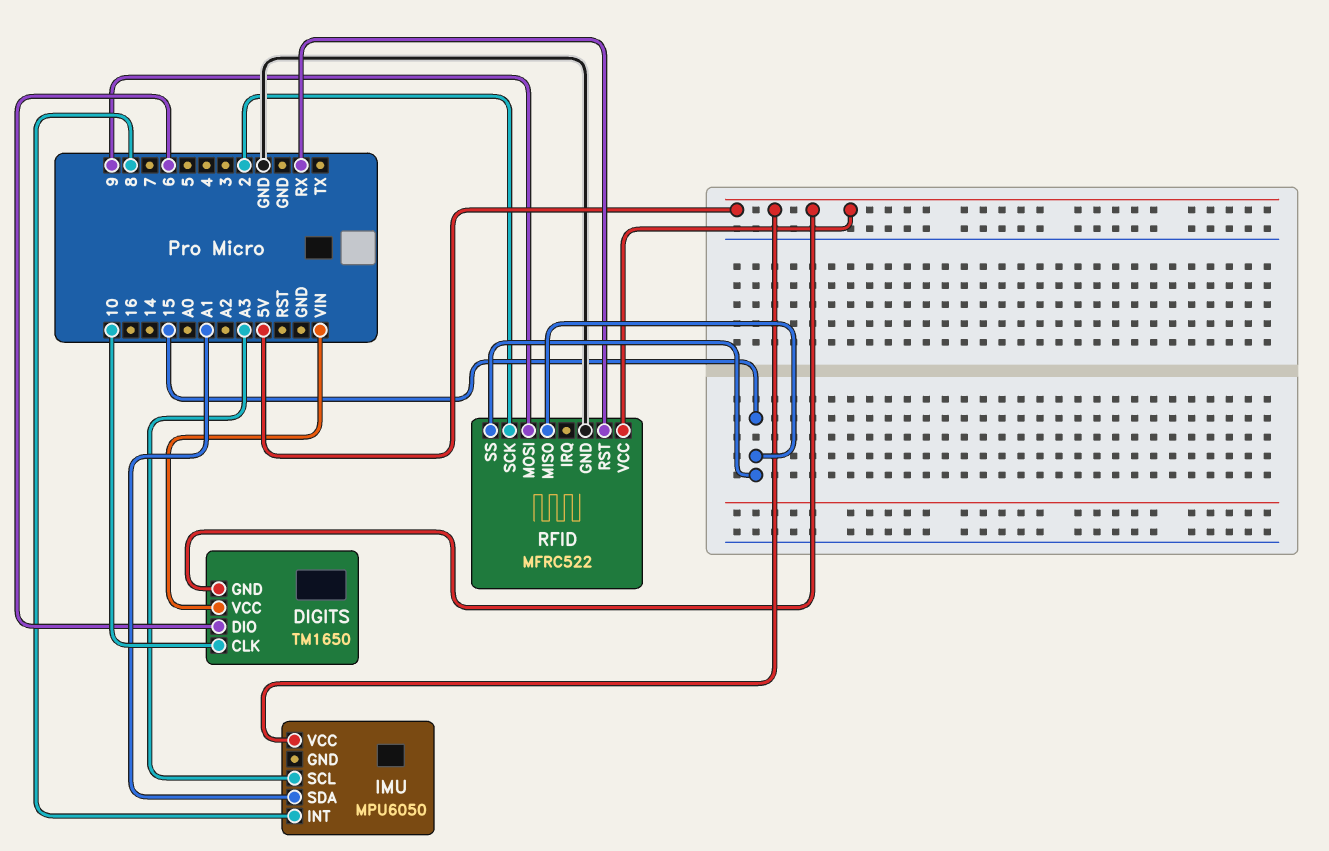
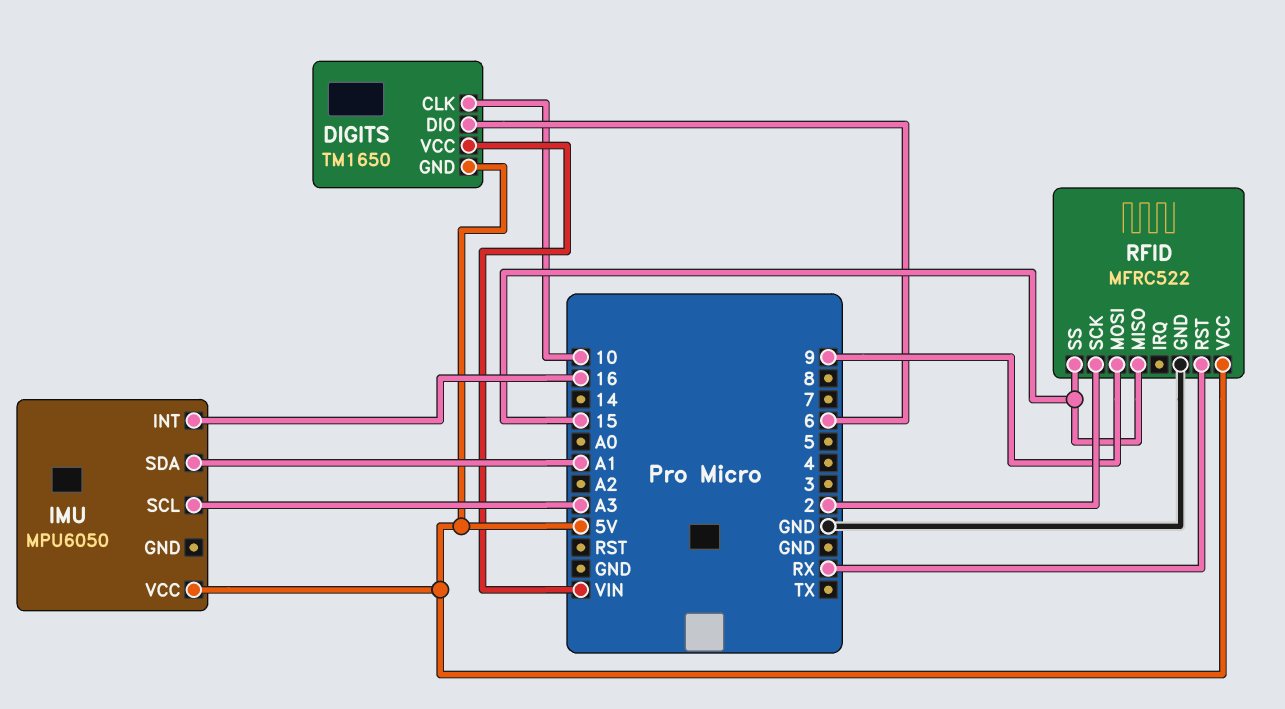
IMU pin INT: 8 -> 16

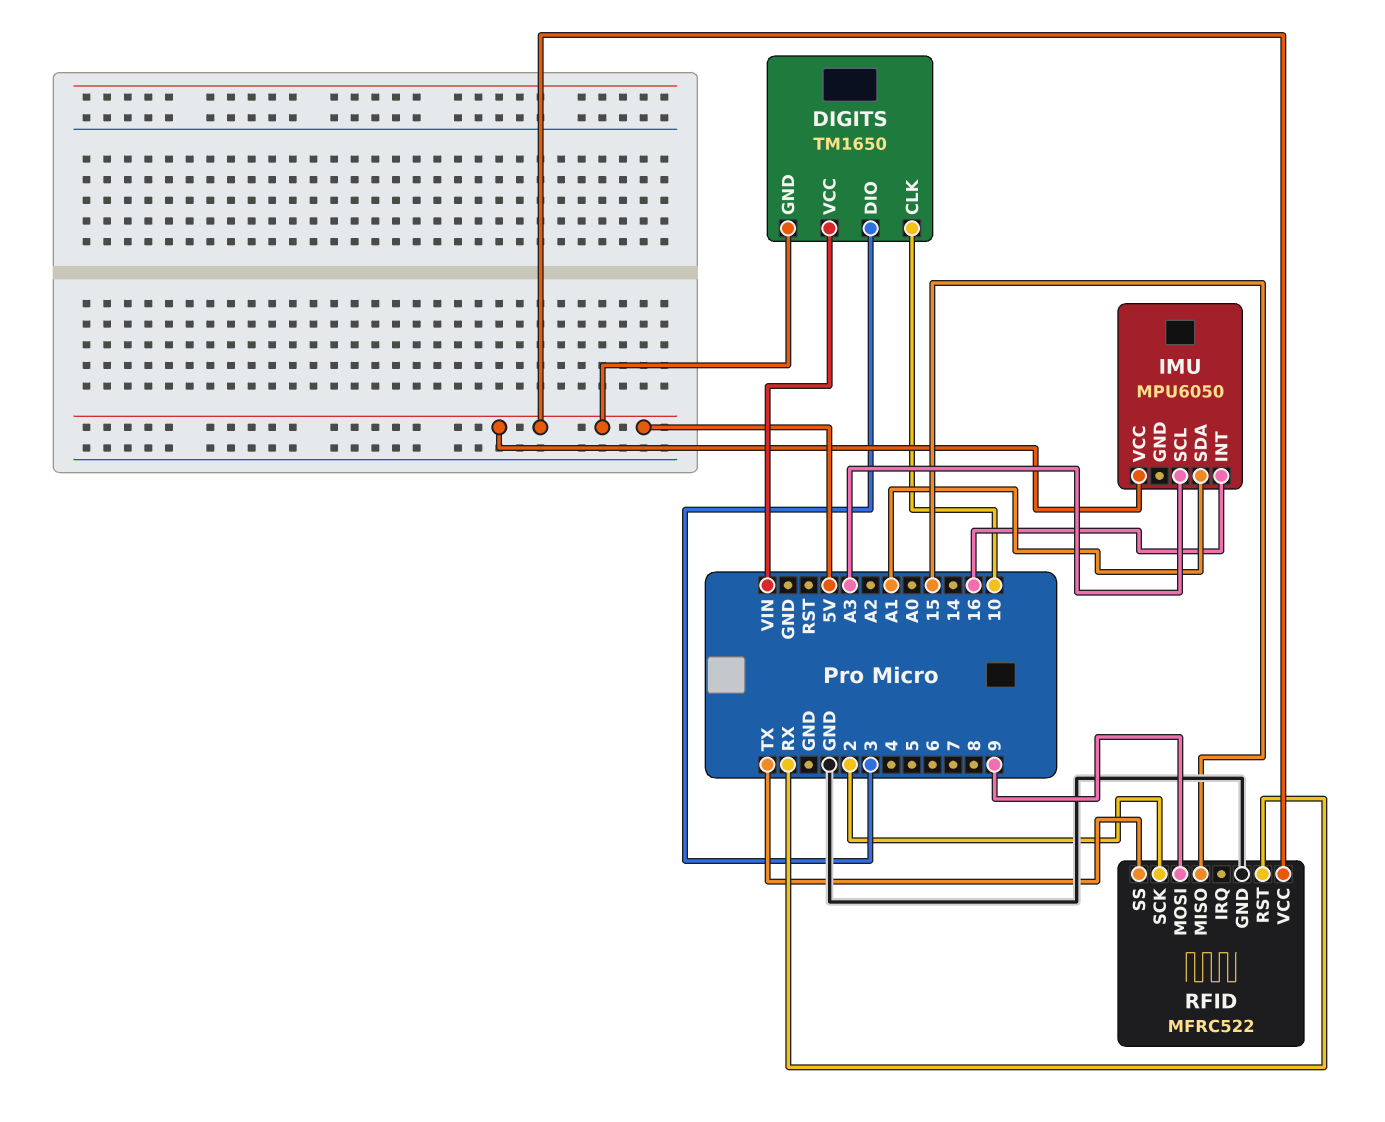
DIGITS pin DIO: 6 -> 3
RFID pin SS: 15 -> TX

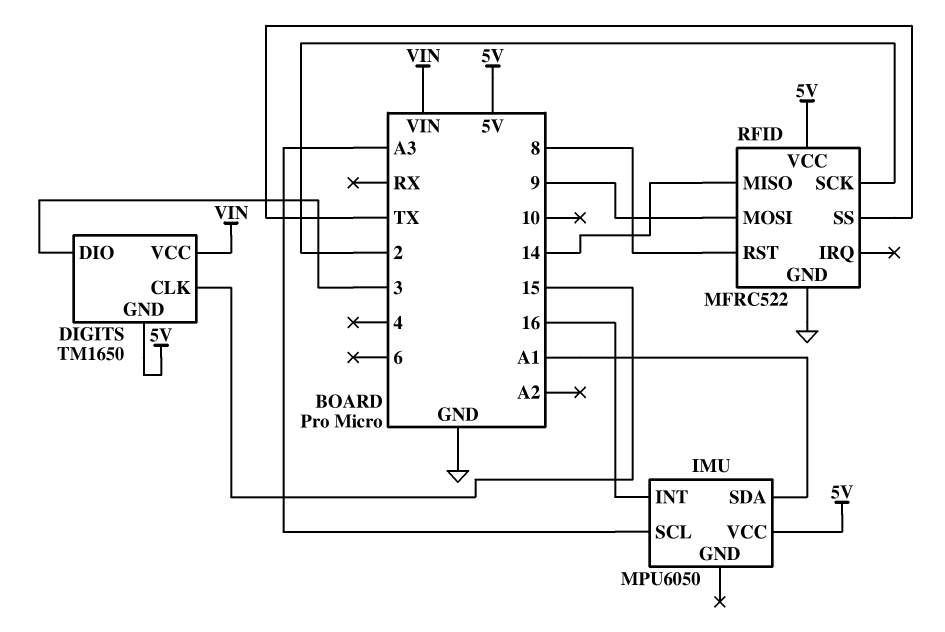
DIGITS pin CLK: 10 -> 15
RFID pin MISO: 15 -> 14
RFID pin RST: RX -> 8

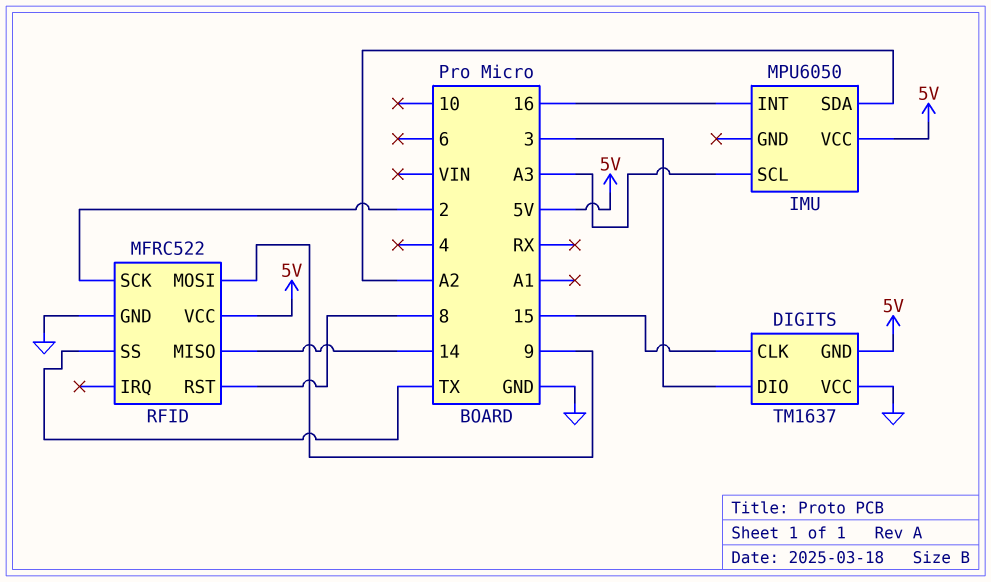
DIGITS: TM1650 -> TM1637
DIGITS pin VCC: VIN -> GND
IMU pin SDA: A1 -> A2

